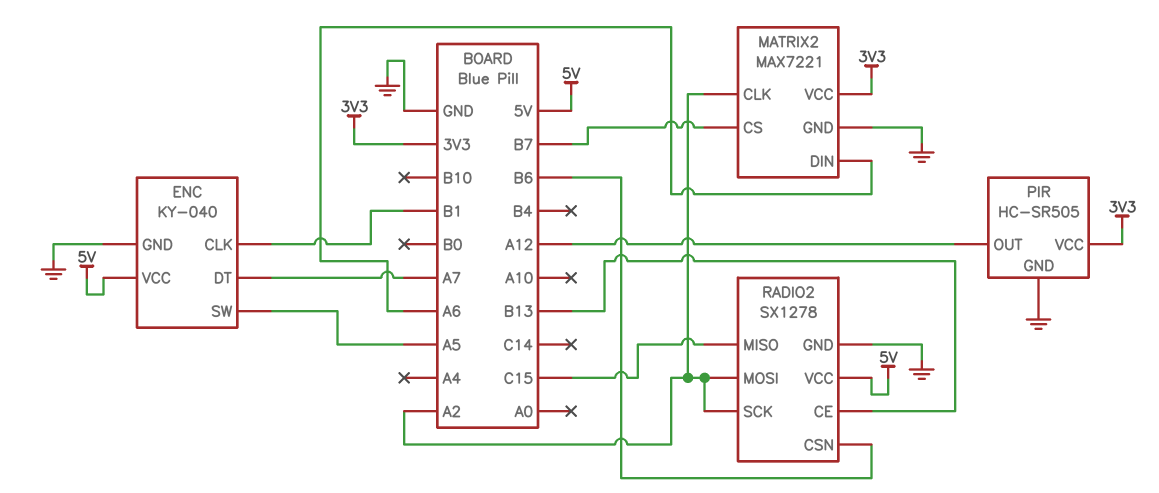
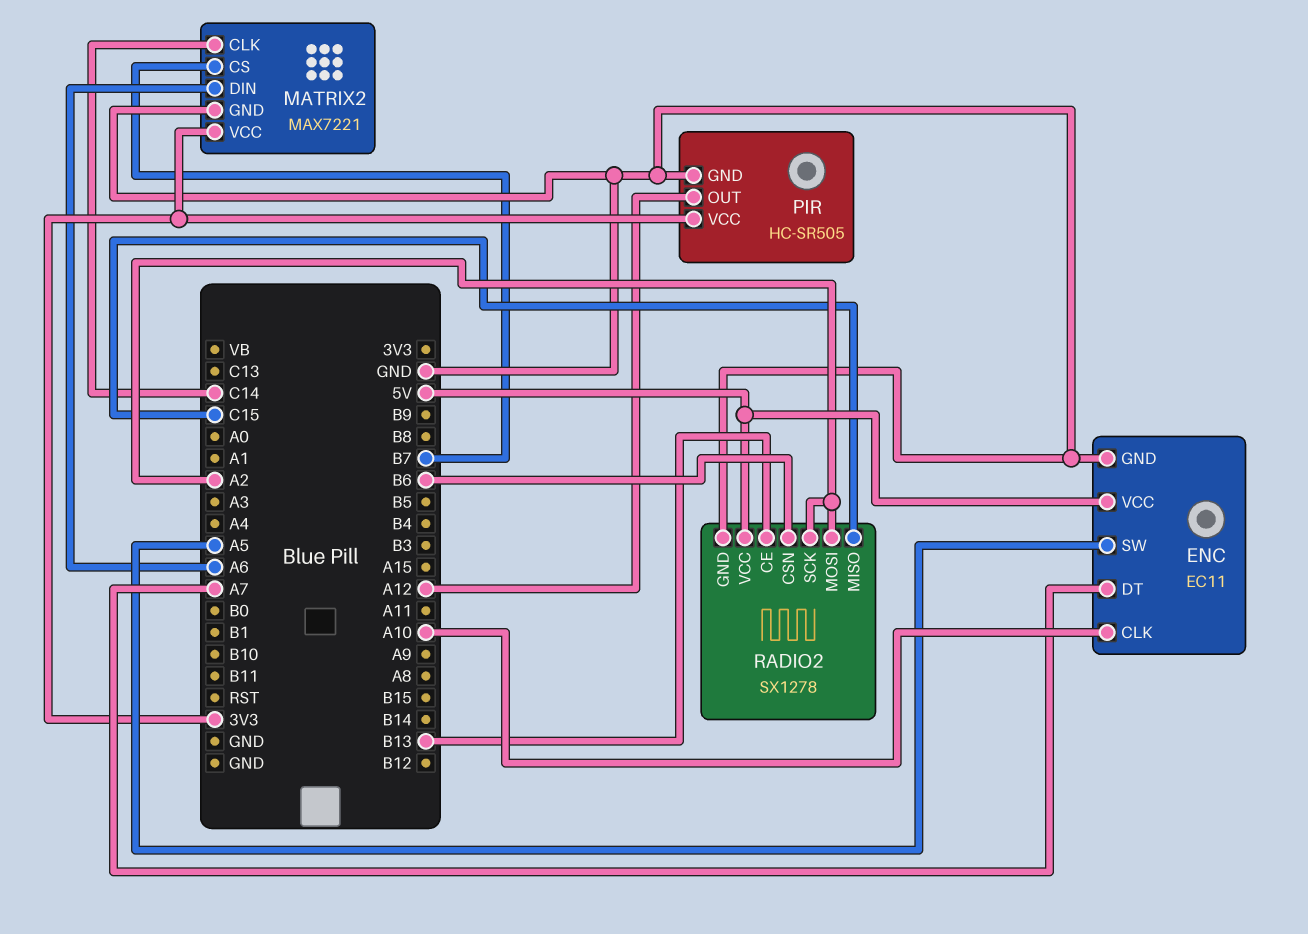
ENC: KY-040 -> EC11
ENC pin CLK: B1 -> A10
MATRIX2 pin CLK: A2 -> C14

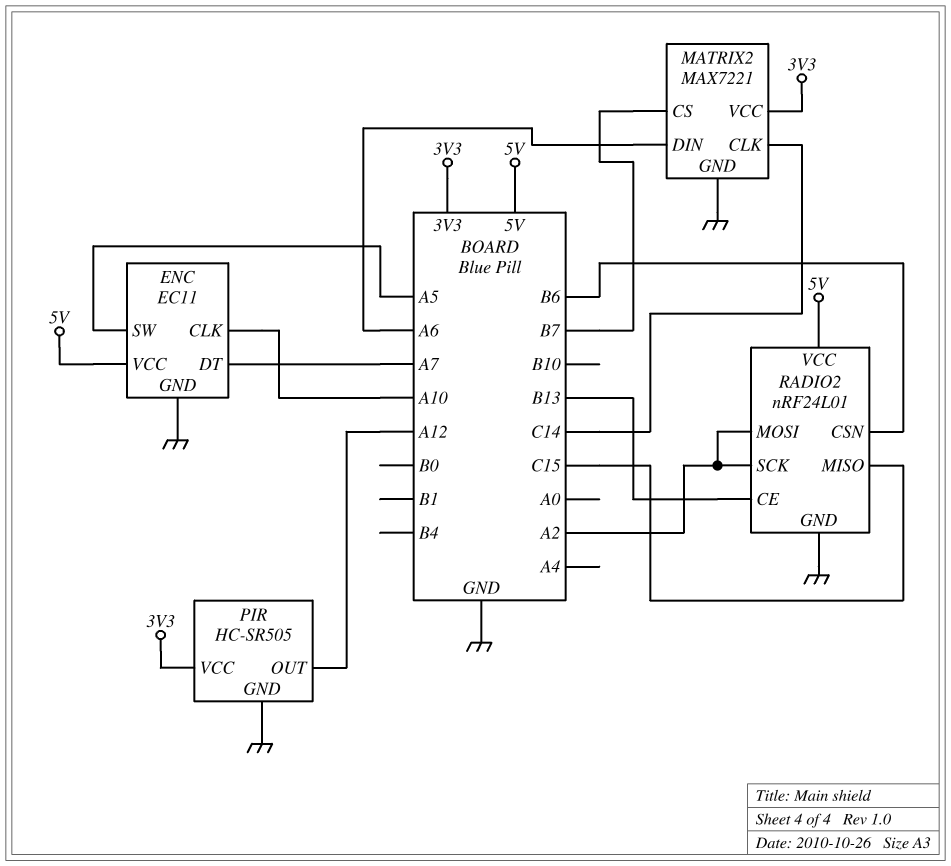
RADIO2: SX1278 -> nRF24L01

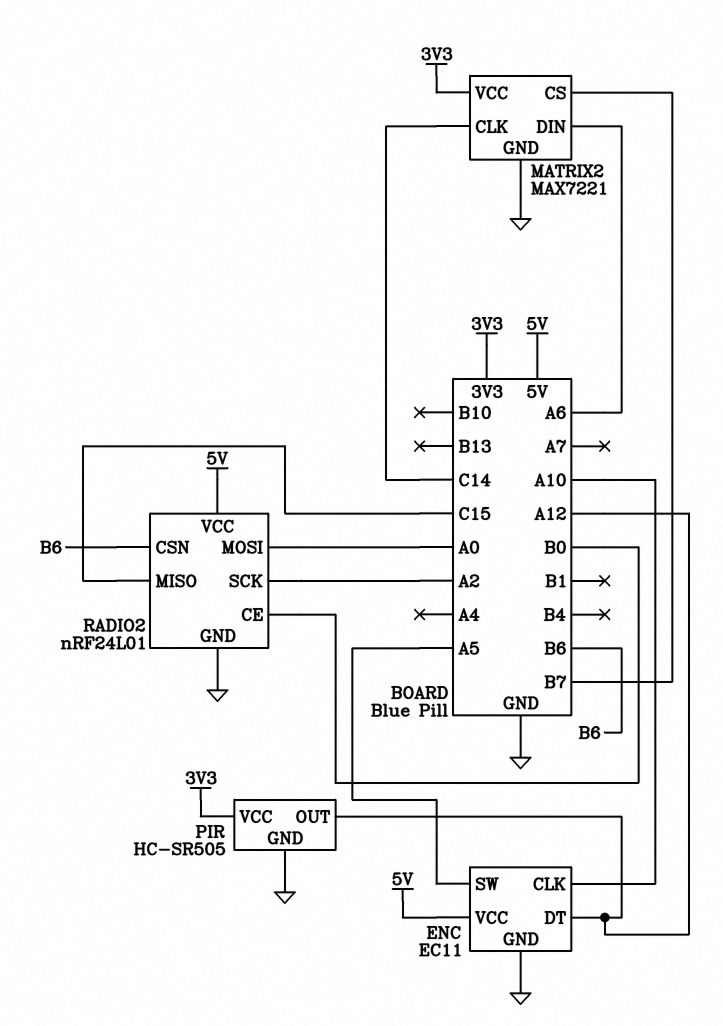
ENC pin DT: A7 -> A12
RADIO2 pin CE: B13 -> B0
RADIO2 pin MOSI: A2 -> A0

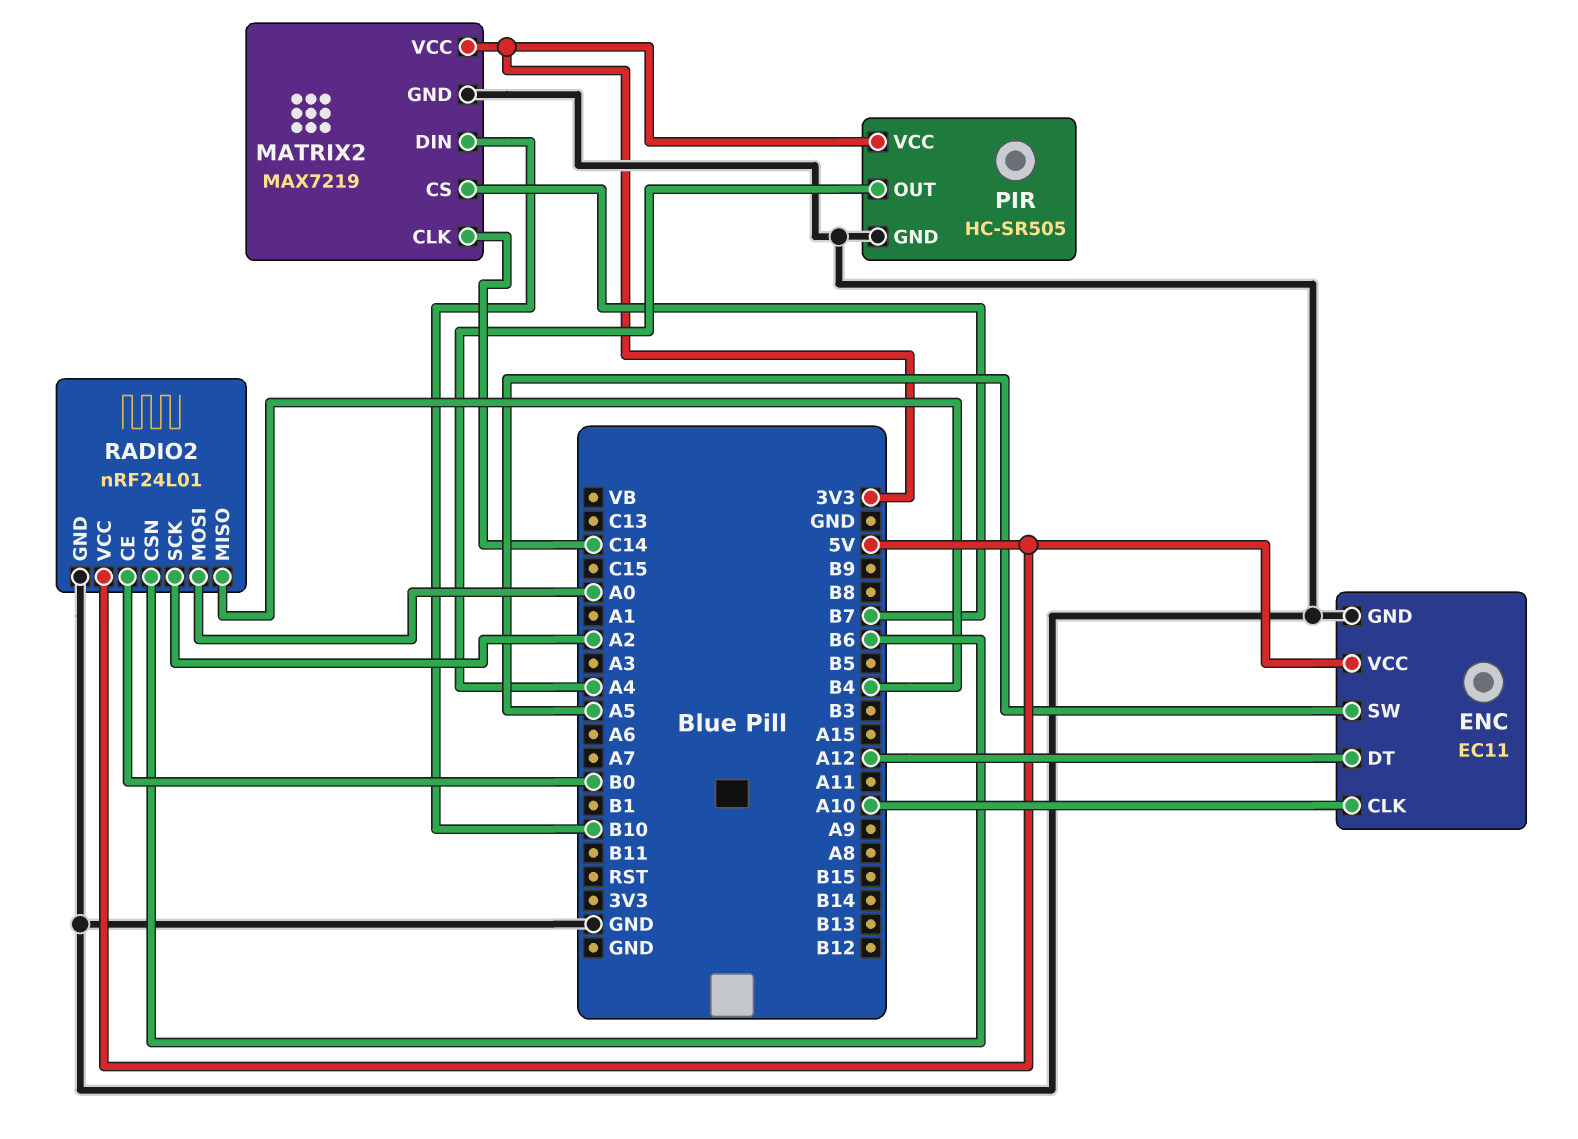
MATRIX2: MAX7221 -> MAX7219
MATRIX2 pin DIN: A6 -> B10
PIR pin OUT: A12 -> A4
RADIO2 pin MISO: C15 -> B4

